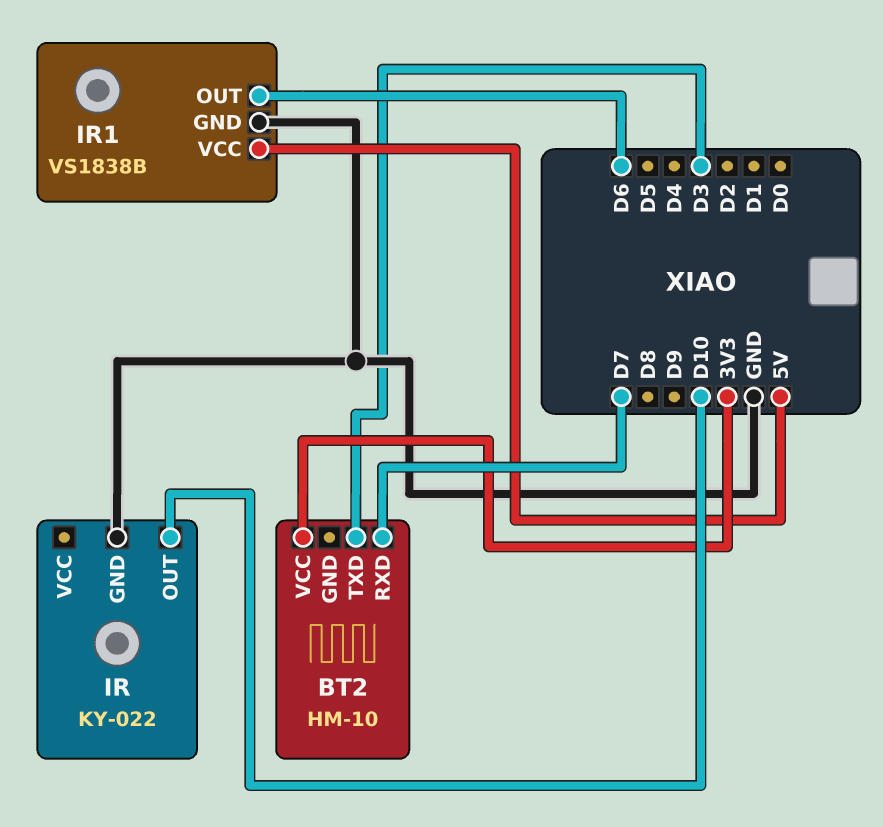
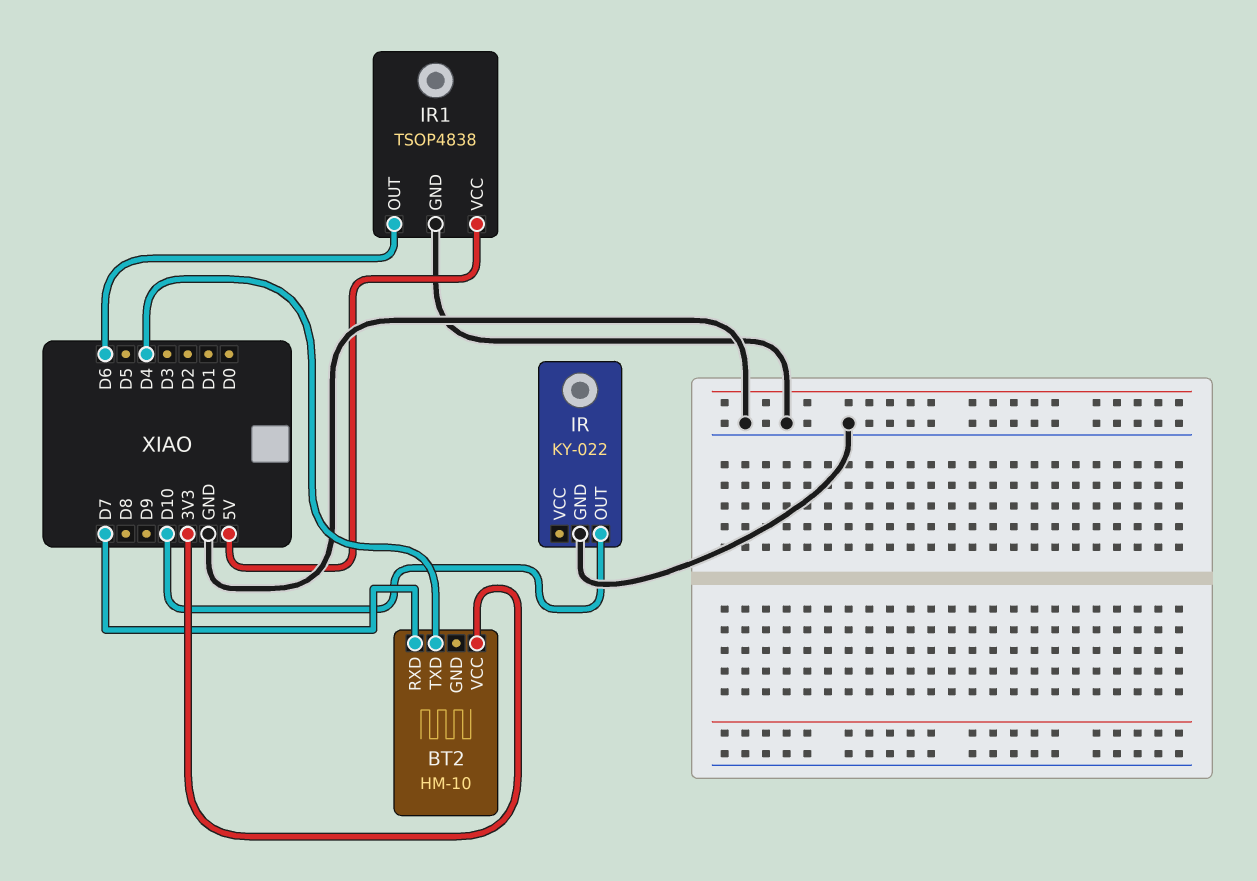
BT2 pin TXD: D3 -> D4
IR1: VS1838B -> TSOP4838

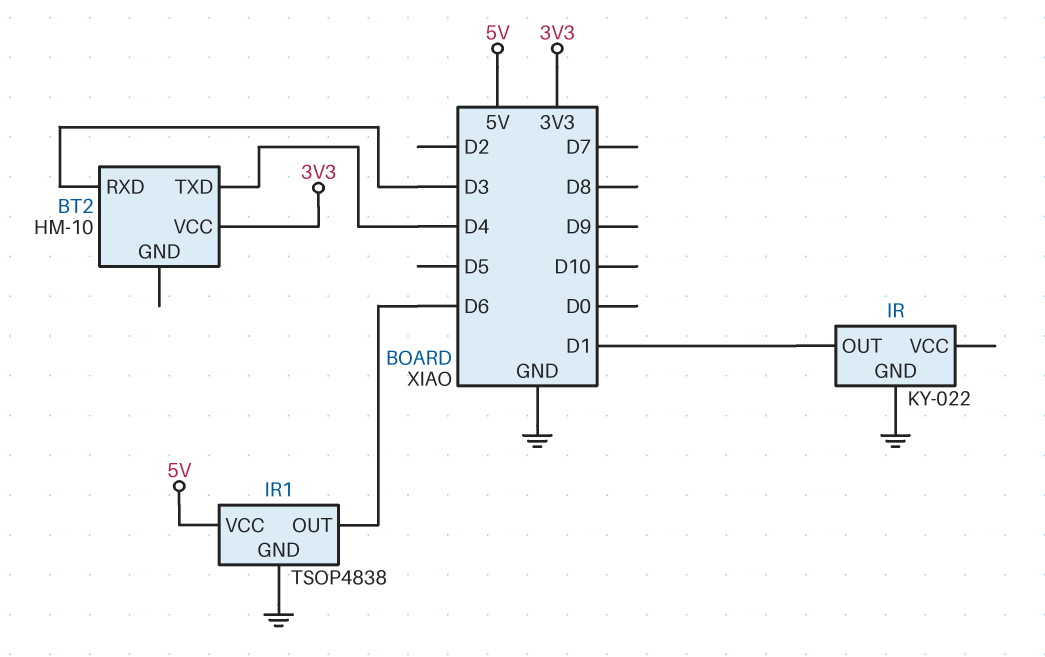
BT2 pin RXD: D7 -> D3
IR pin OUT: D10 -> D1

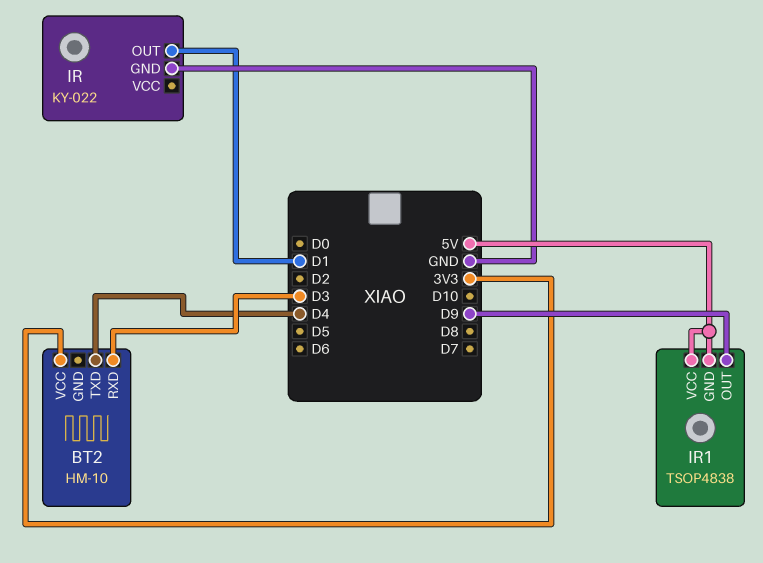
IR1 pin GND: GND -> 5V
IR1 pin OUT: D6 -> D9

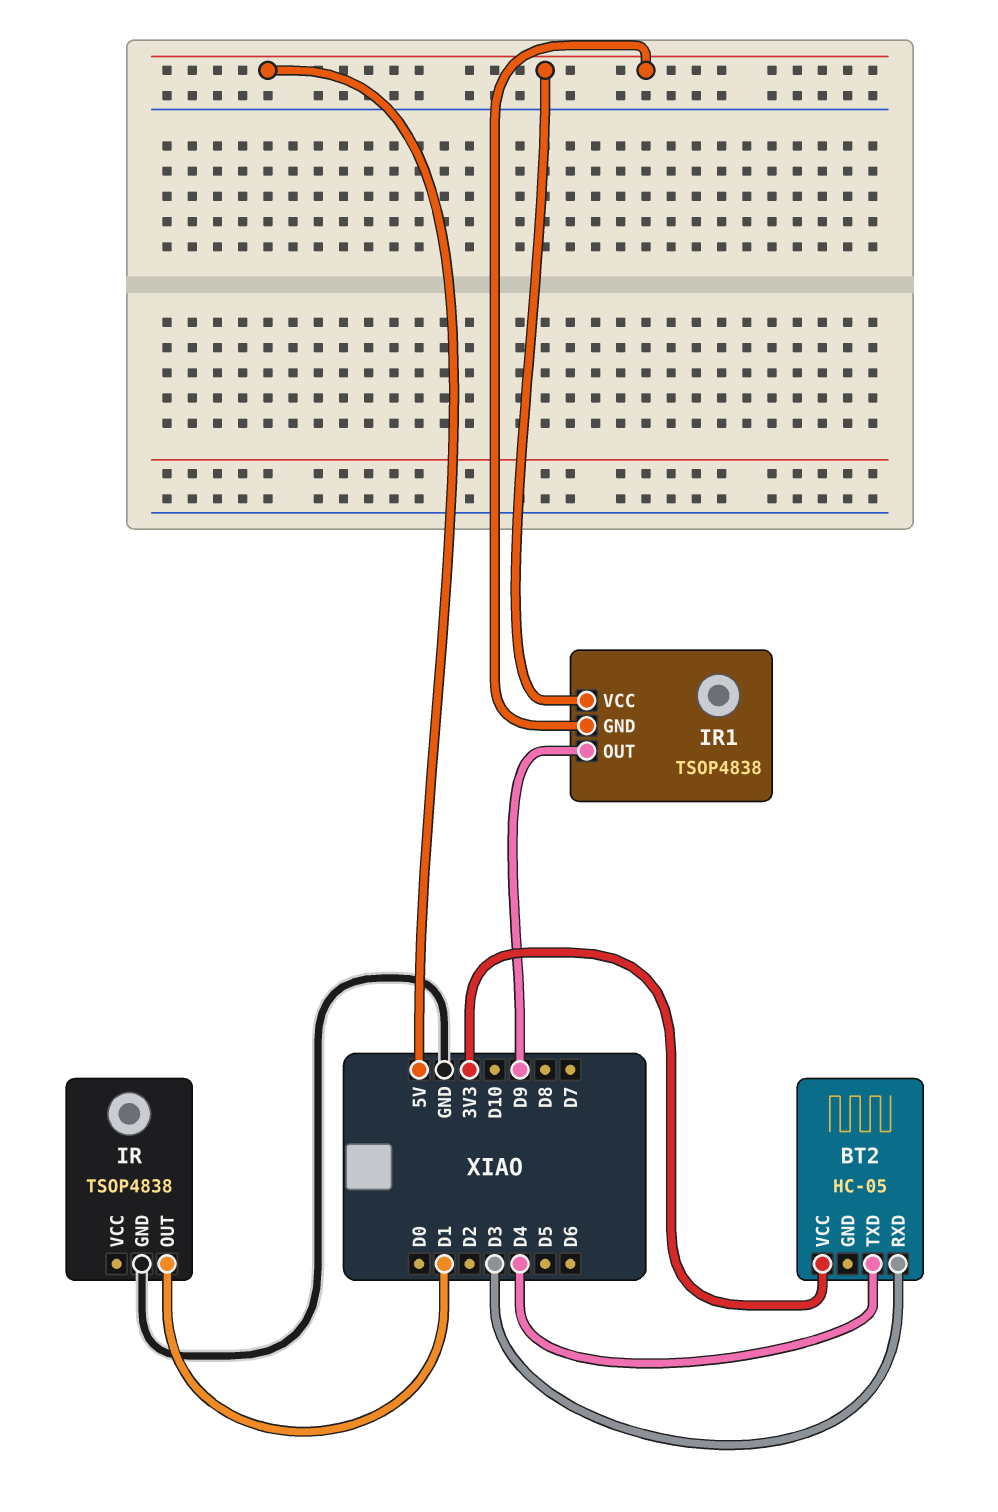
BT2: HM-10 -> HC-05
IR: KY-022 -> TSOP4838

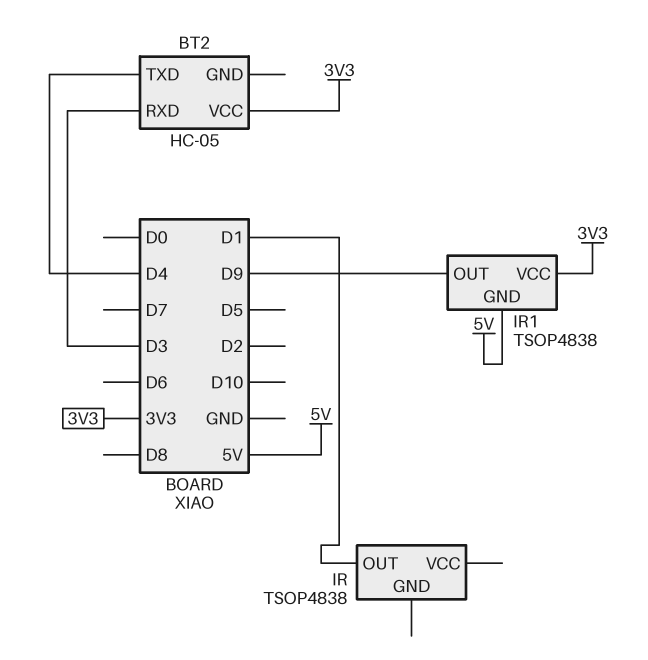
IR pin GND: GND -> none
IR1 pin VCC: 5V -> 3V3

